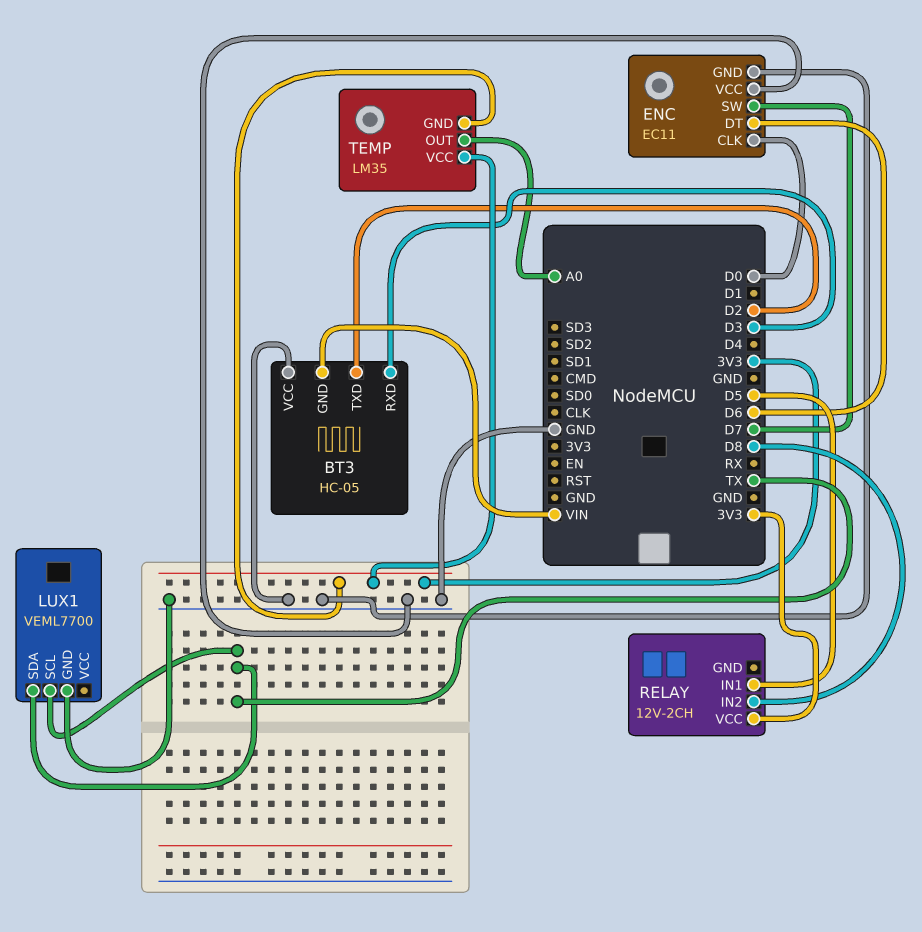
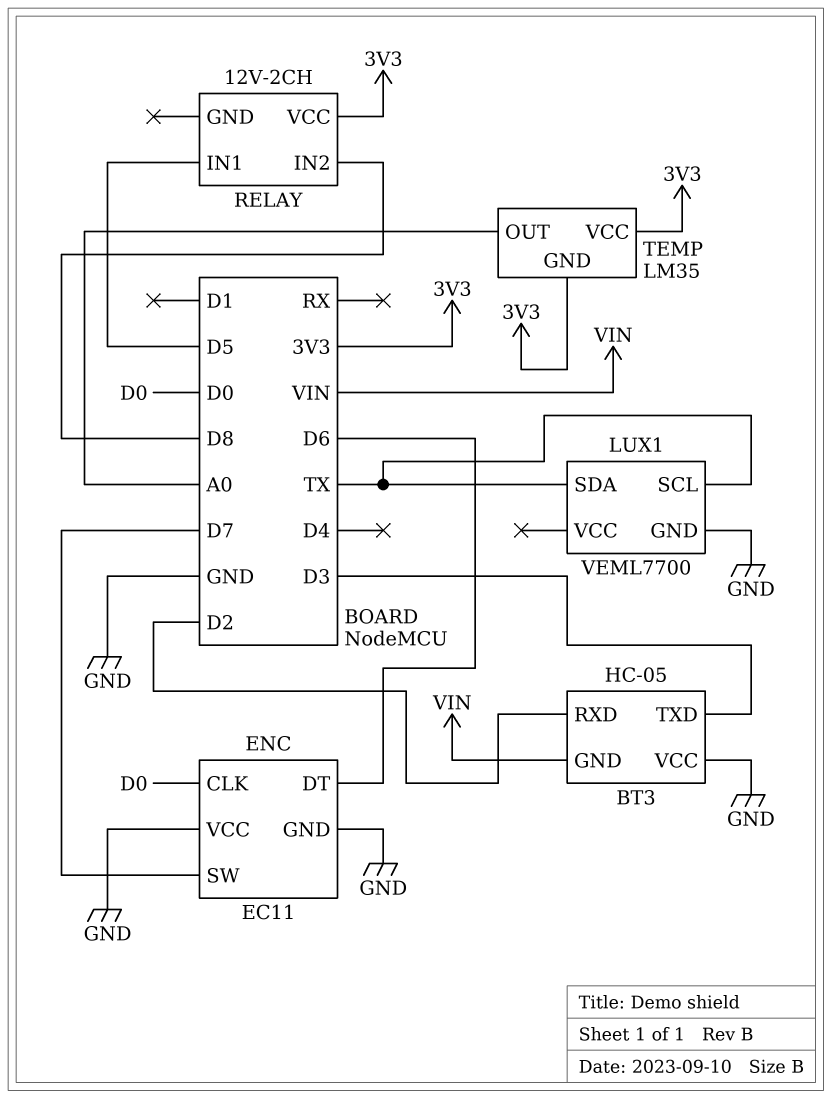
BT3 pin RXD: D3 -> D2
BT3 pin TXD: D2 -> D3

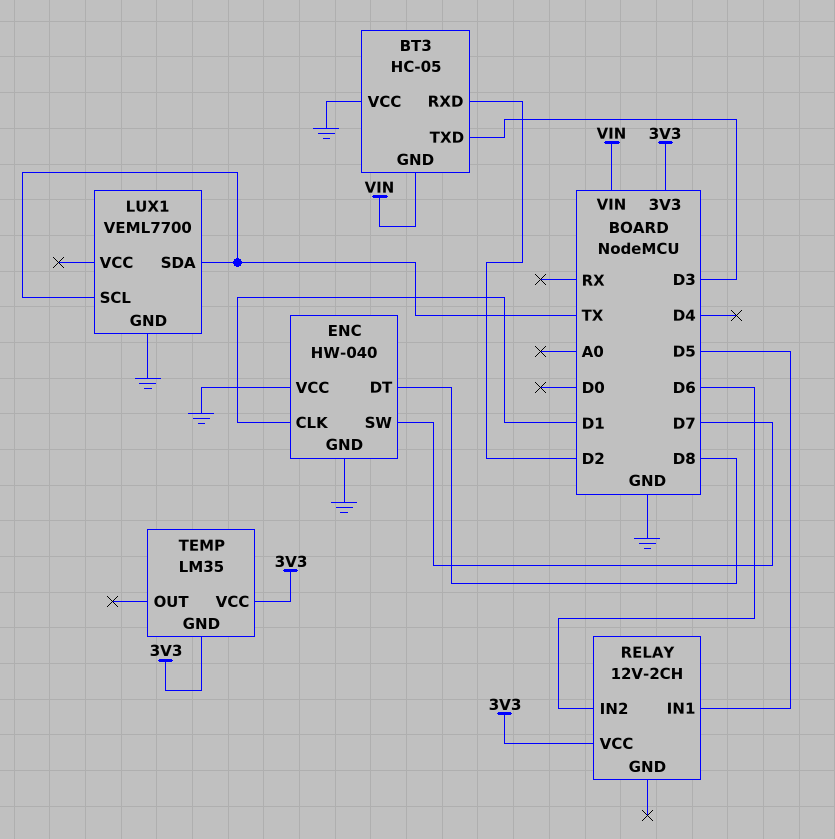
ENC: EC11 -> HW-040
ENC pin CLK: D0 -> D1
ENC pin DT: D6 -> D8
RELAY pin IN2: D8 -> D6
TEMP pin OUT: A0 -> none

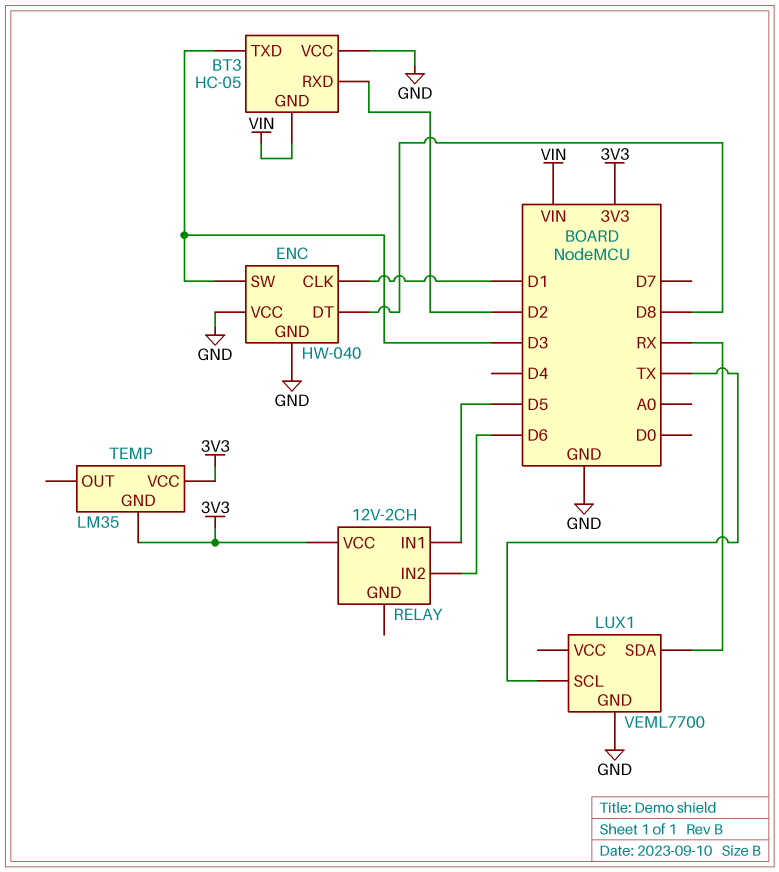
ENC pin SW: D7 -> D3
LUX1 pin SDA: TX -> RX

